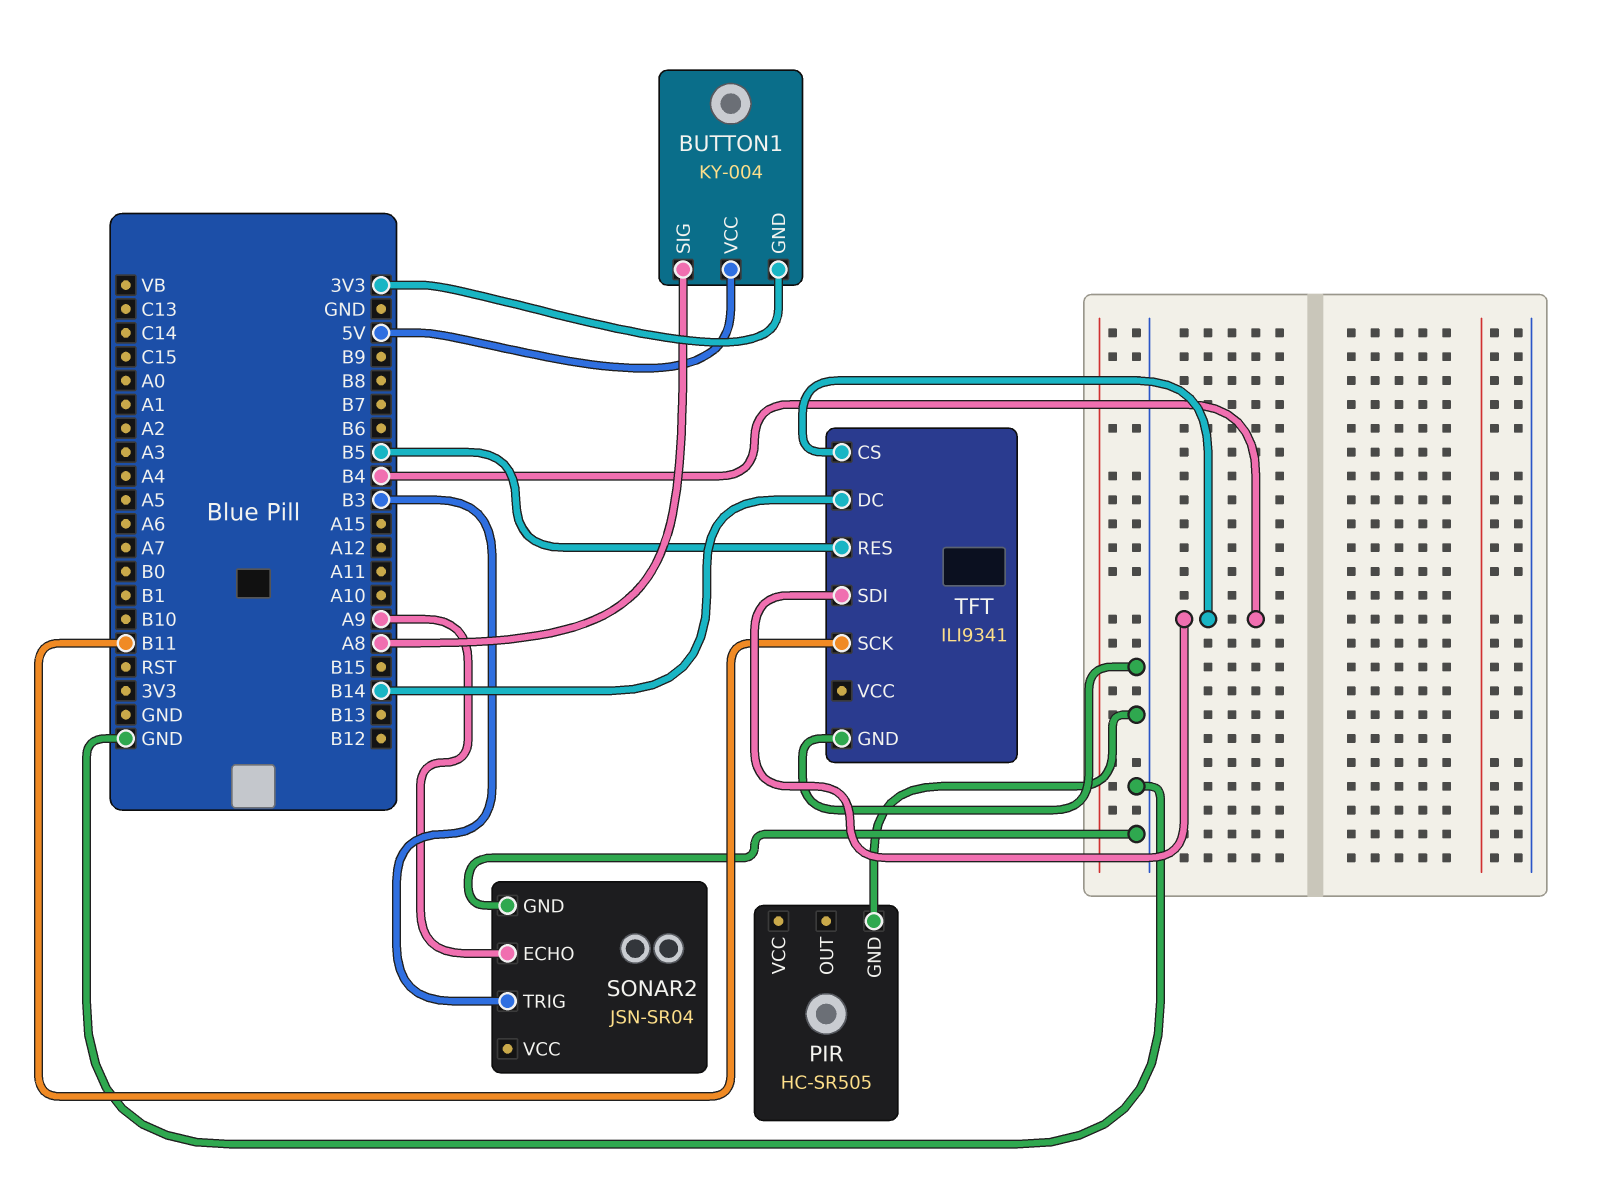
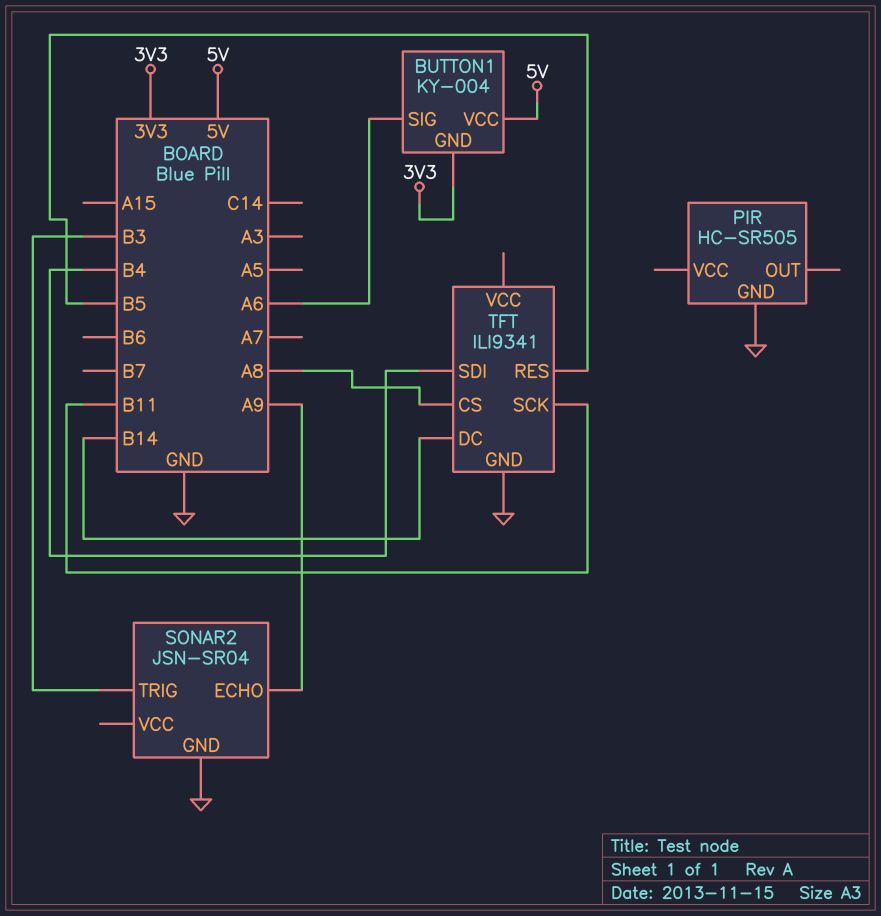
BUTTON1 pin SIG: A8 -> A6
TFT pin CS: B4 -> A8

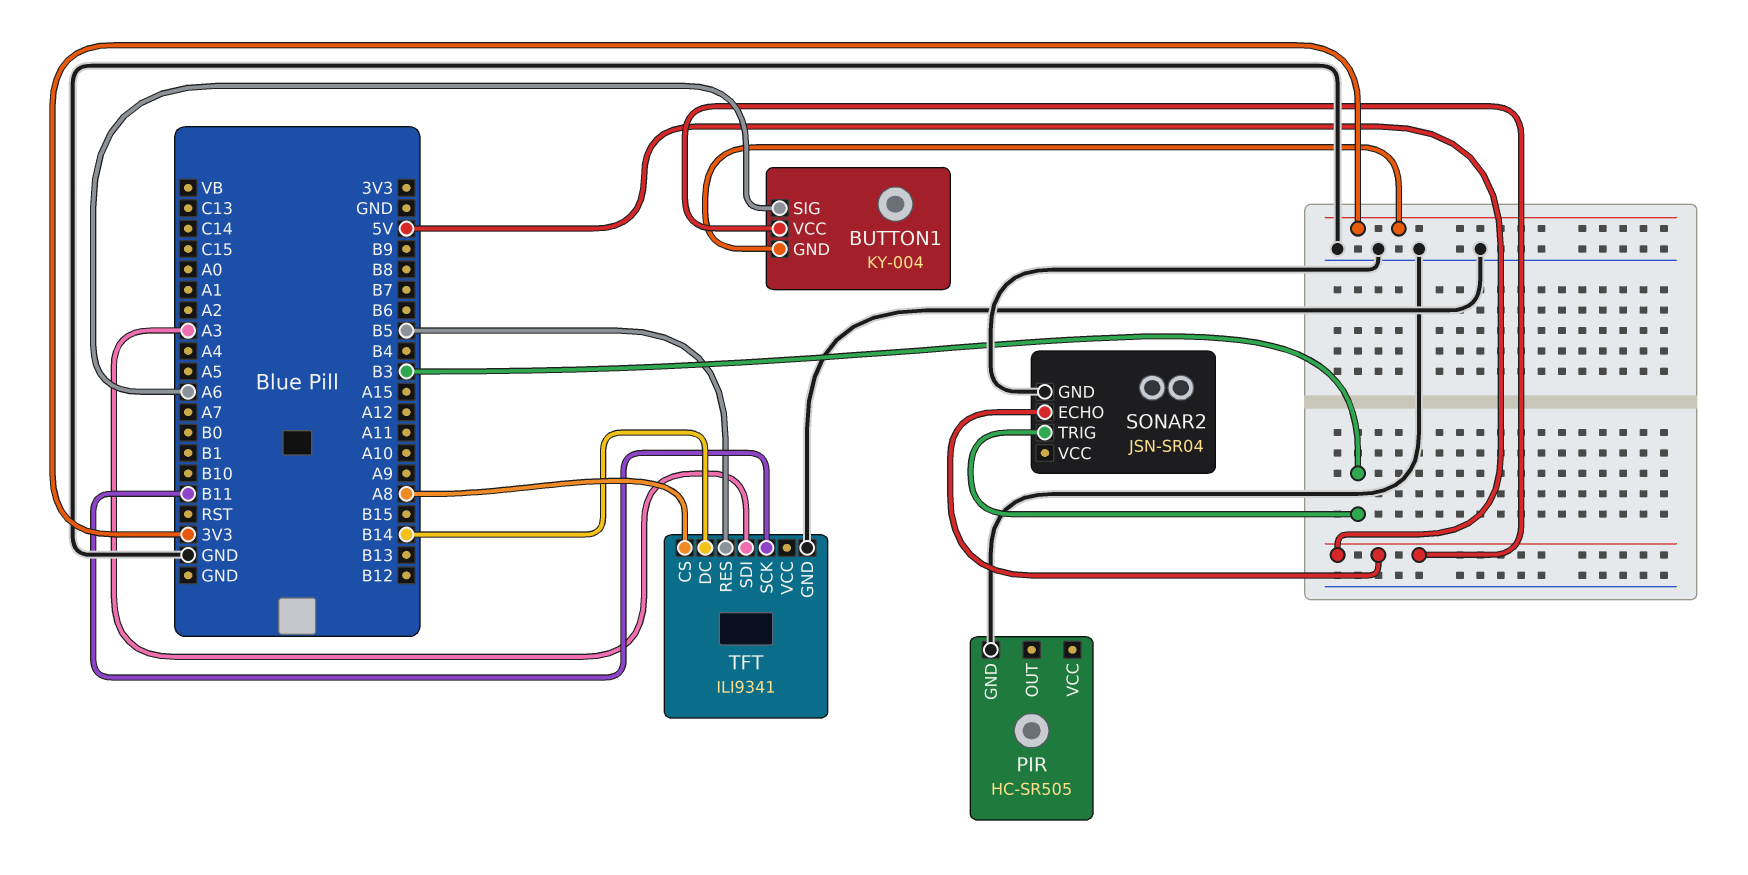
SONAR2 pin ECHO: A9 -> 5V
TFT pin SDI: B4 -> A3

